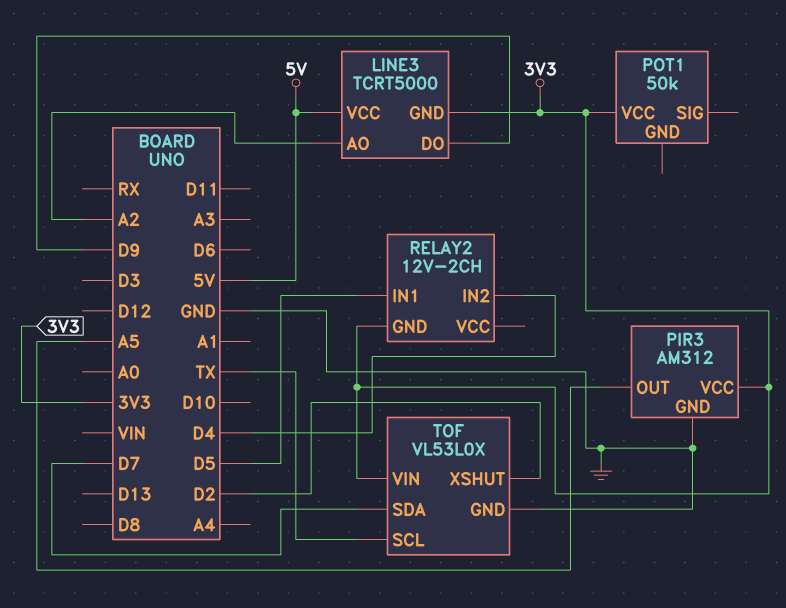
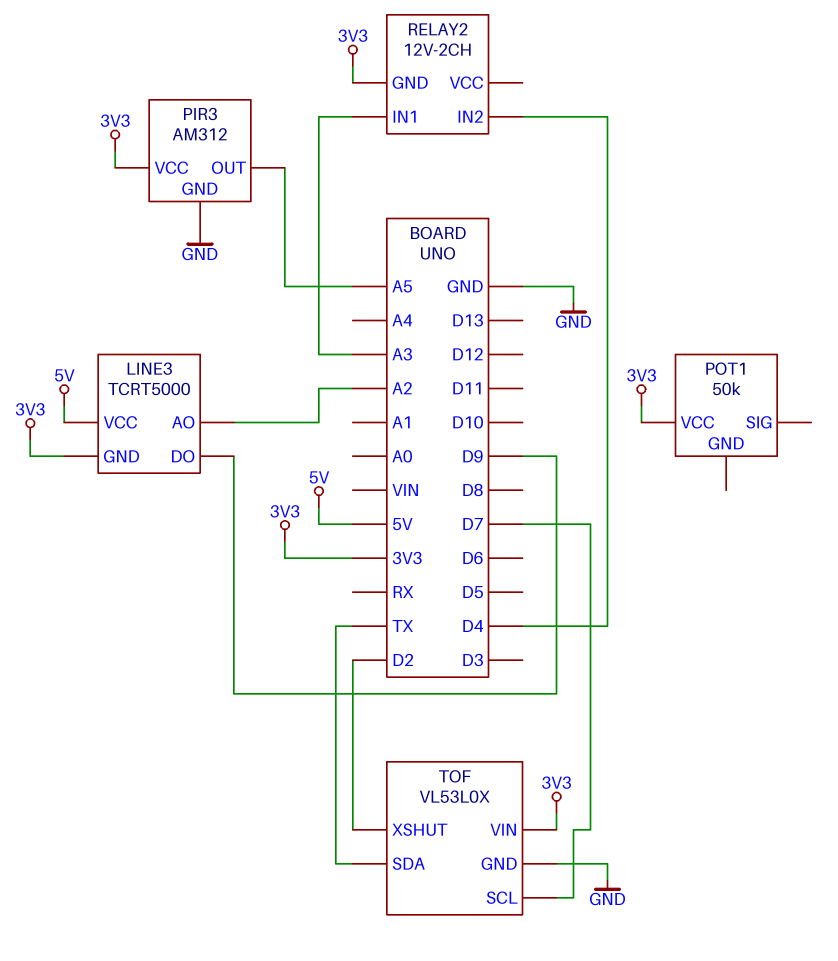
RELAY2 pin IN1: D5 -> A3
TOF pin SCL: TX -> D7
TOF pin SDA: D7 -> TX

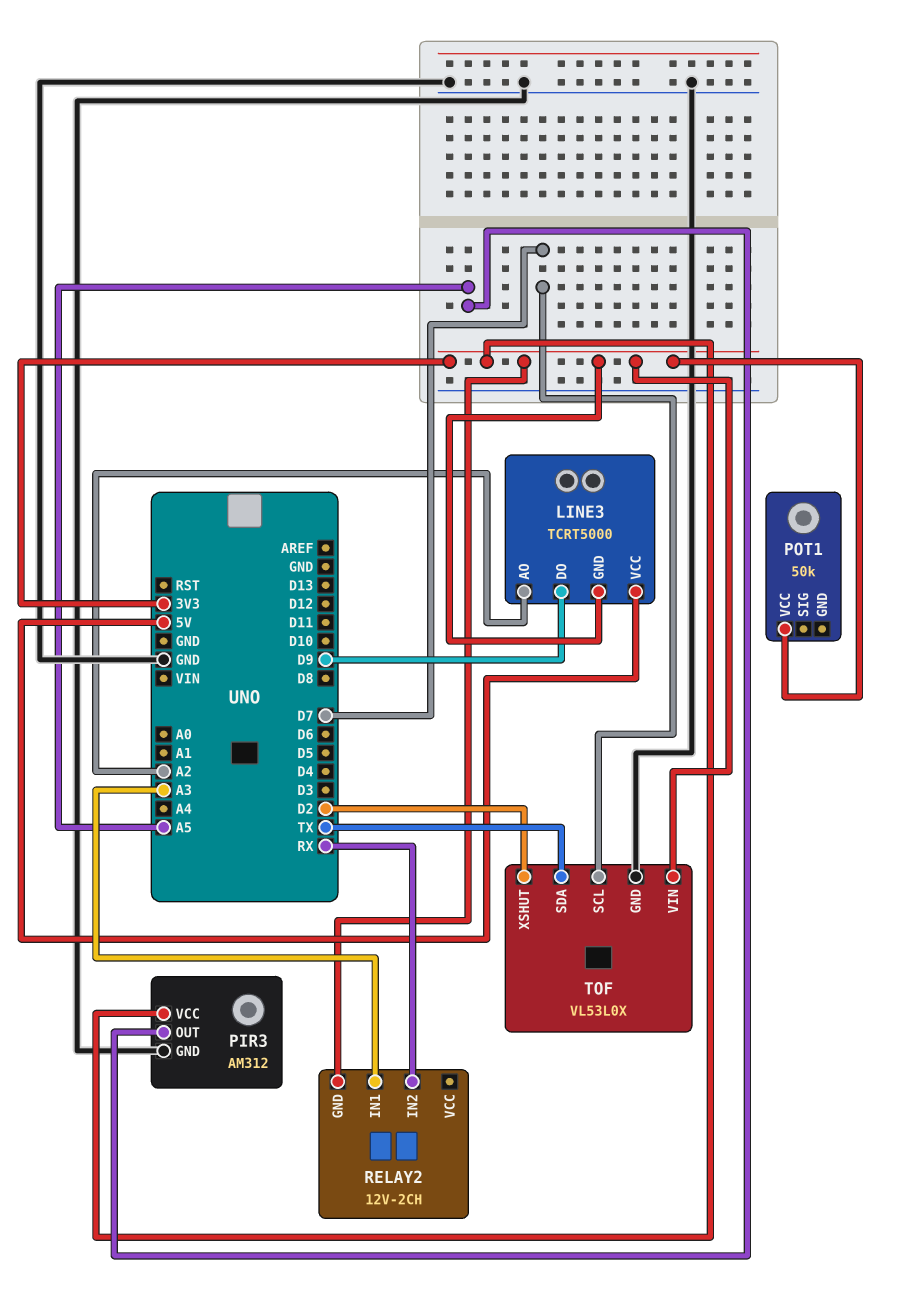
RELAY2 pin IN2: D4 -> RX

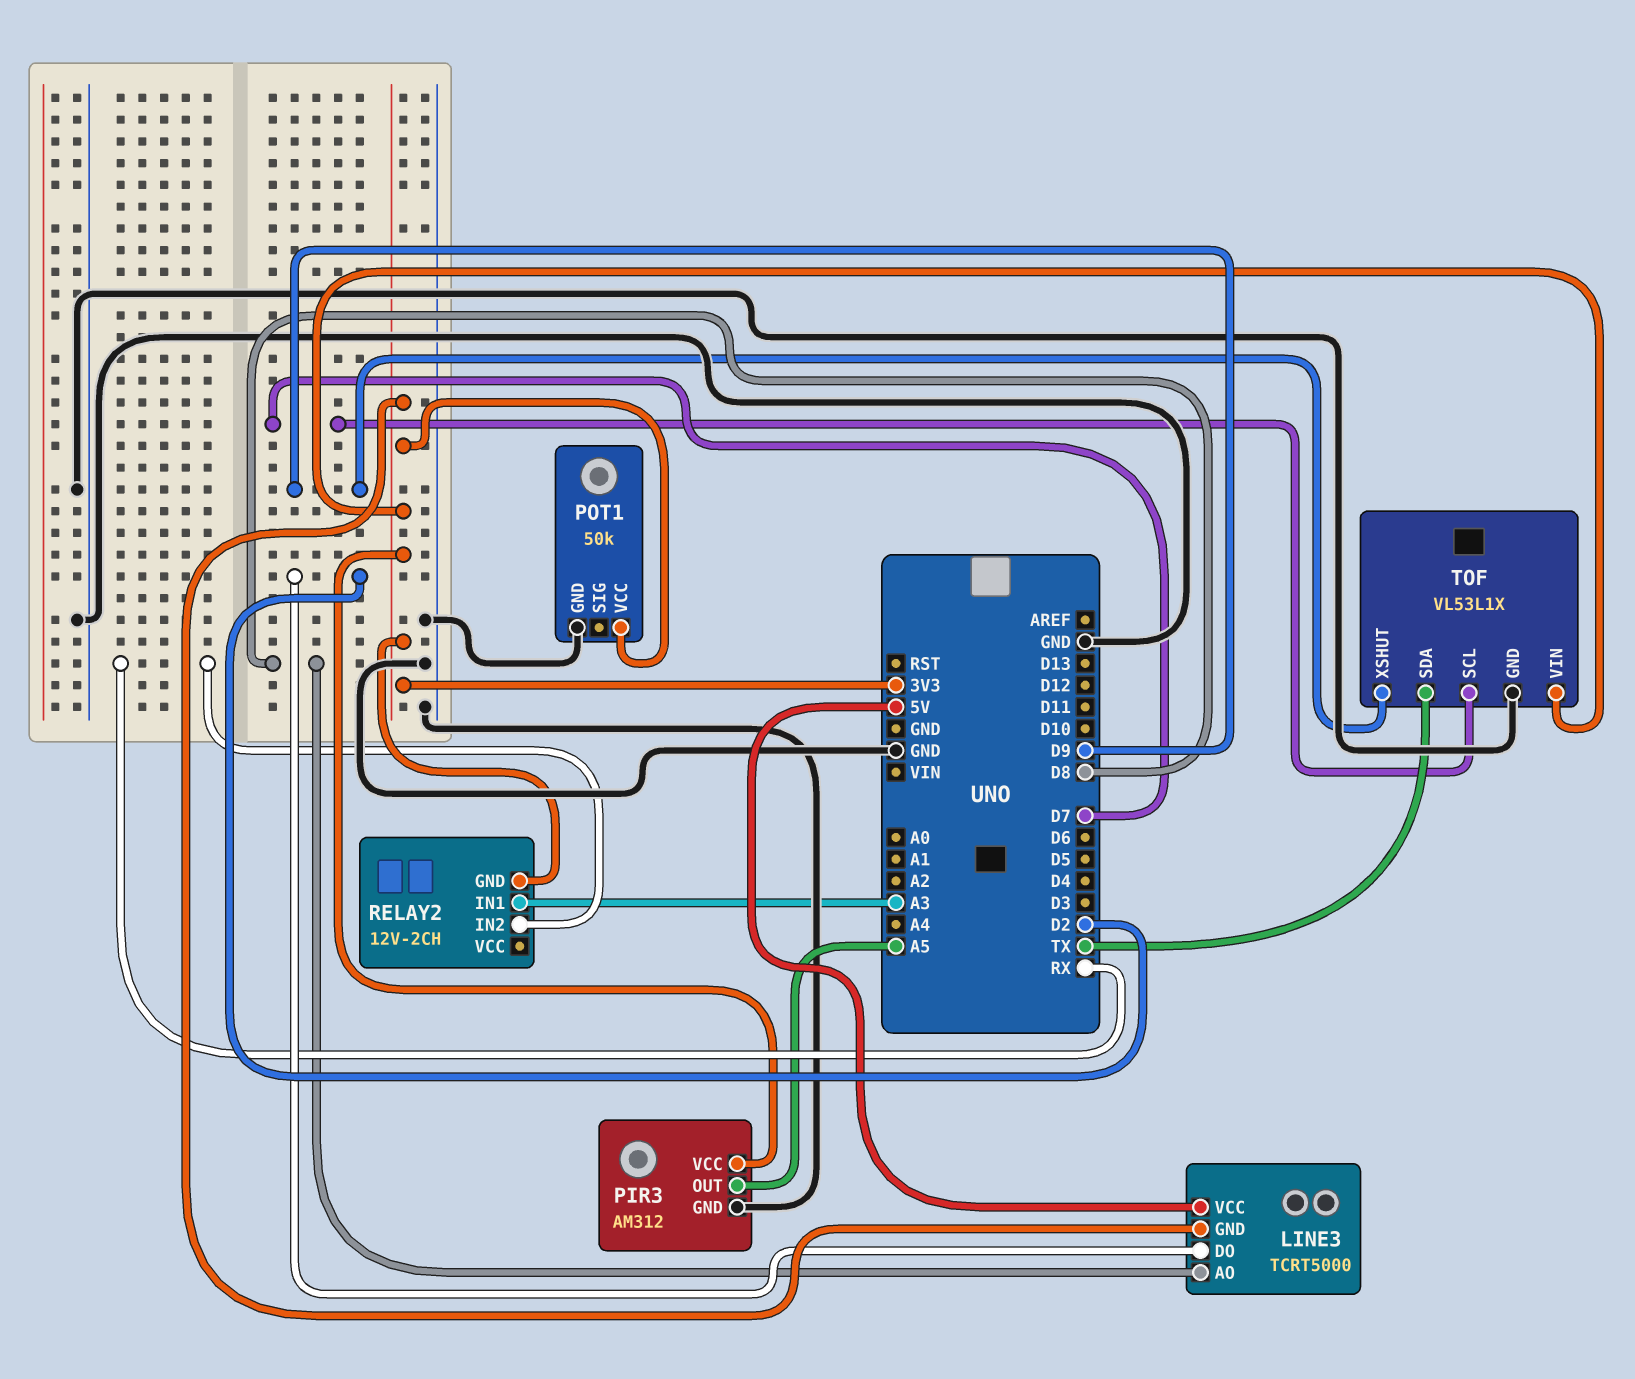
LINE3 pin AO: A2 -> D8
LINE3 pin DO: D9 -> D2
POT1 pin GND: none -> GND
TOF: VL53L0X -> VL53L1X
TOF pin XSHUT: D2 -> D9

